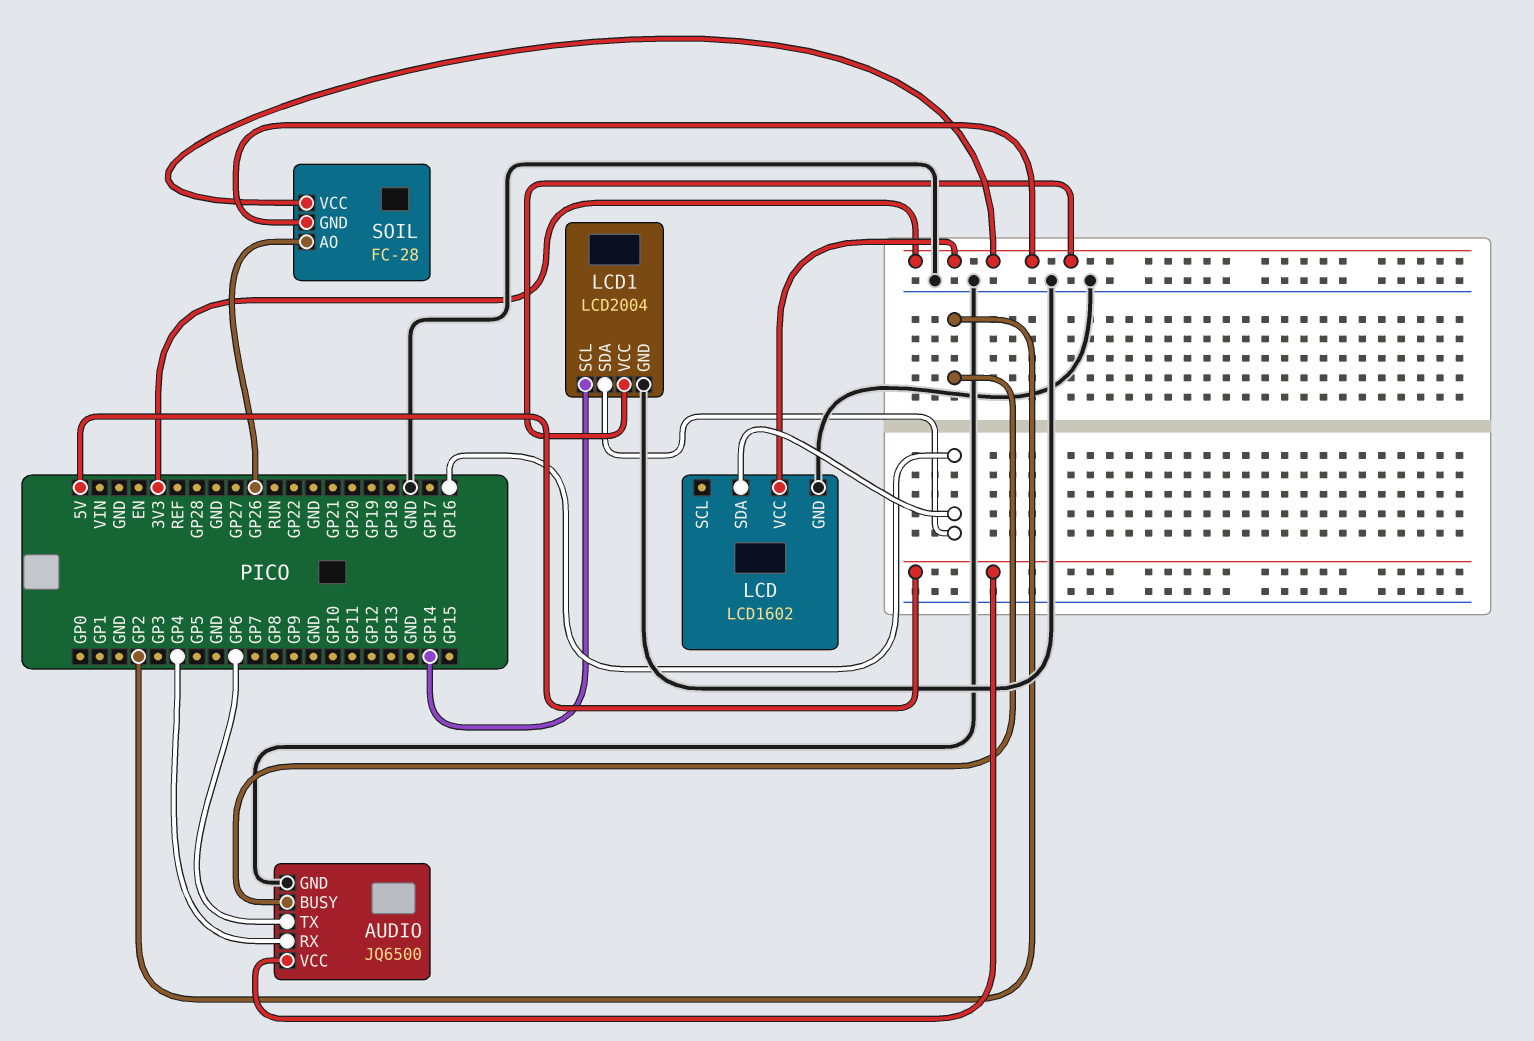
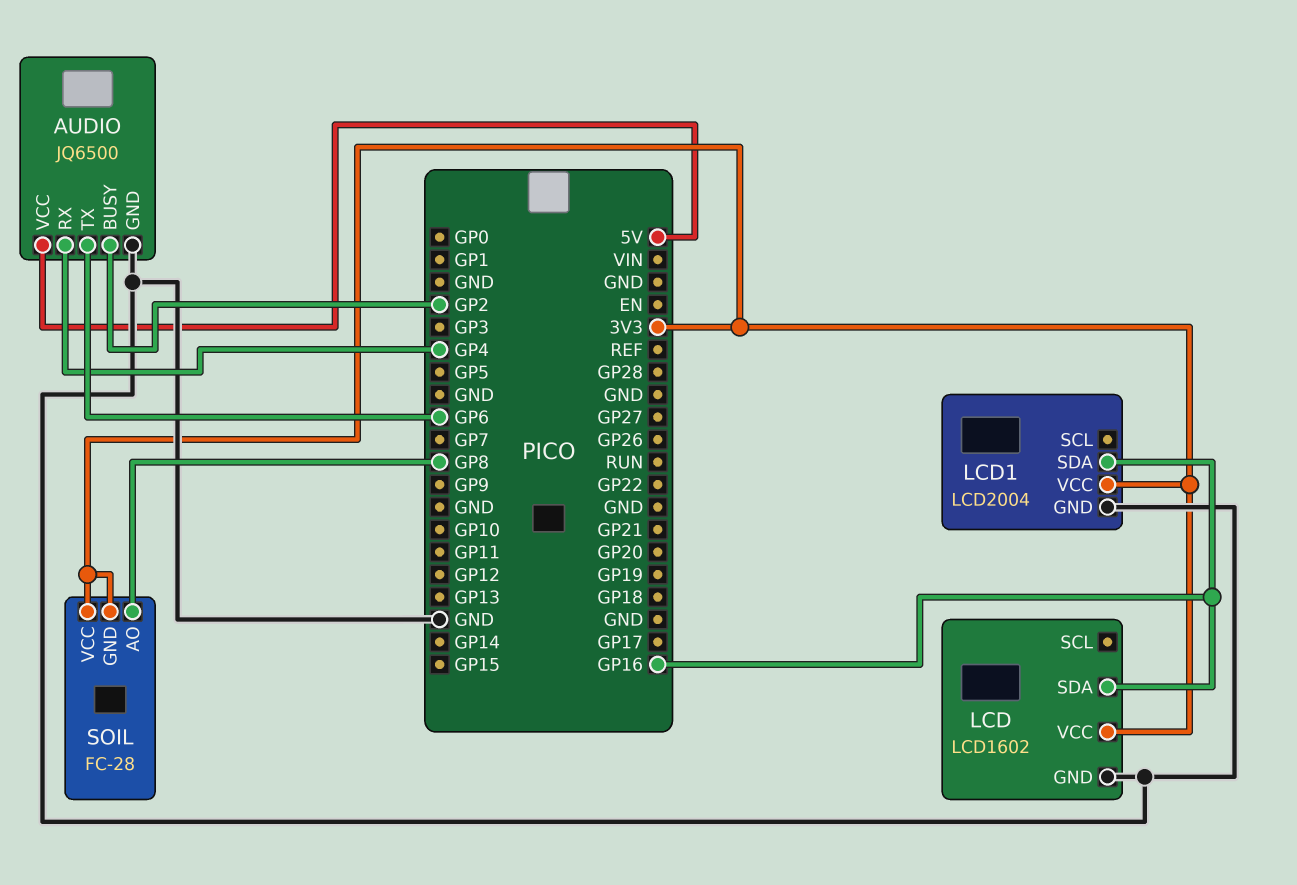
LCD1 pin SCL: GP14 -> none
SOIL pin AO: GP26 -> GP8

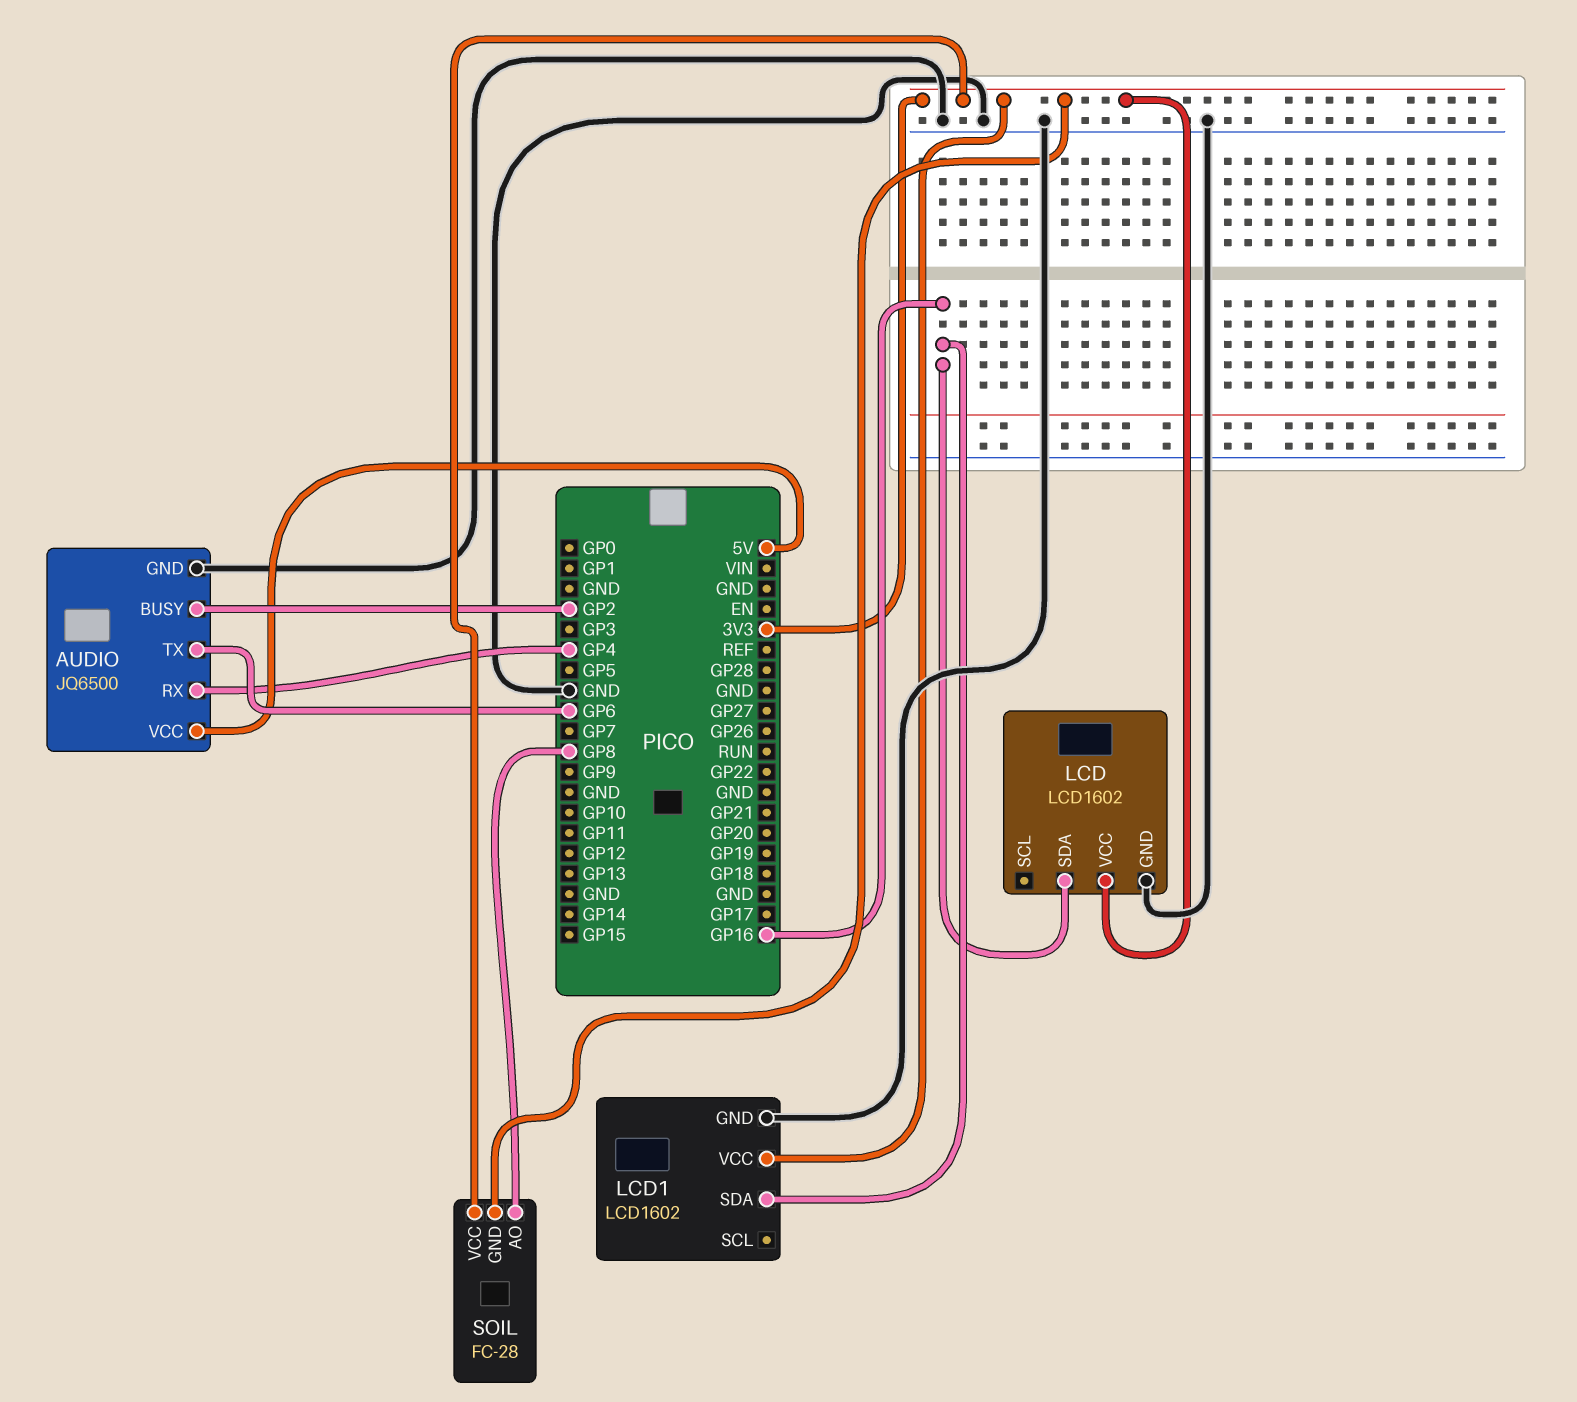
LCD1: LCD2004 -> LCD1602

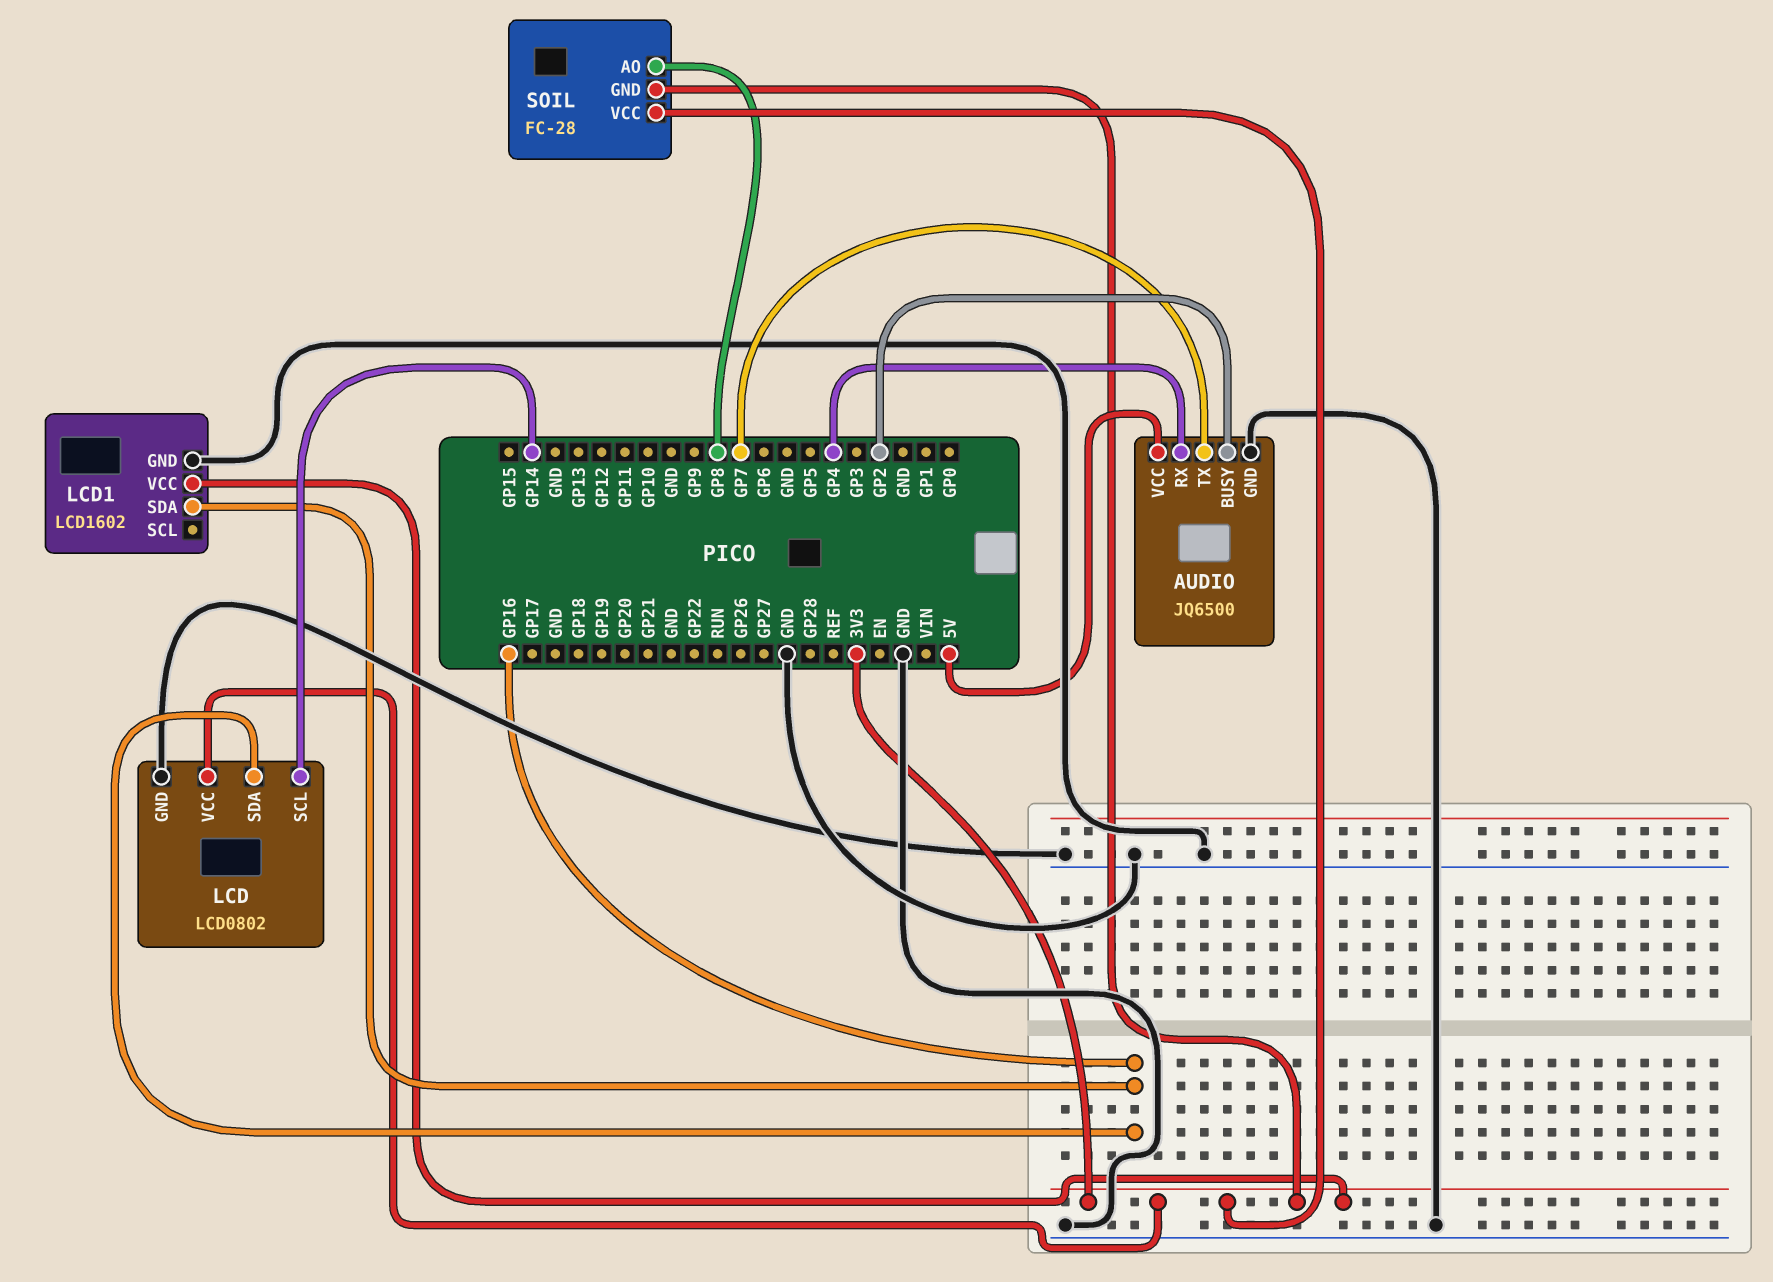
AUDIO pin TX: GP6 -> GP7
LCD: LCD1602 -> LCD0802
LCD pin SCL: none -> GP14

